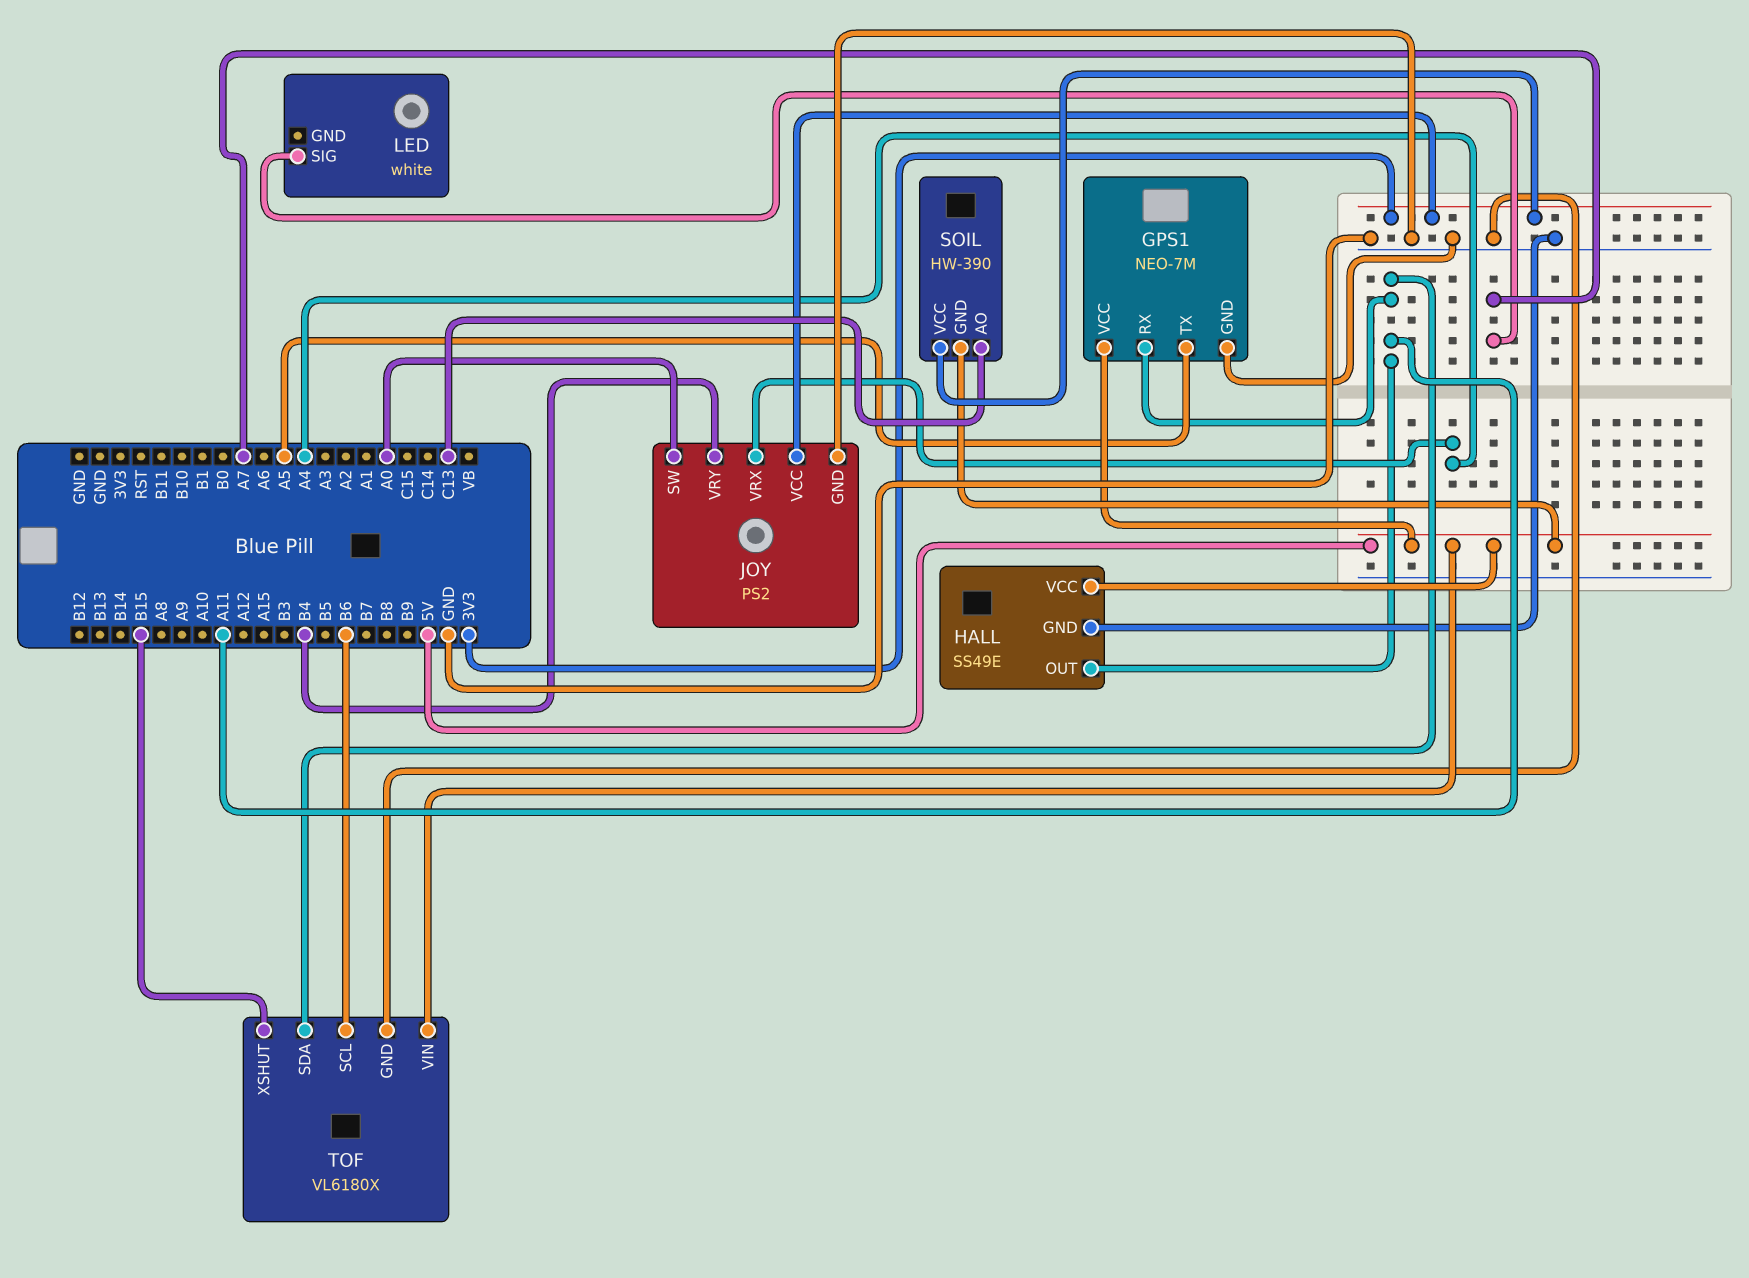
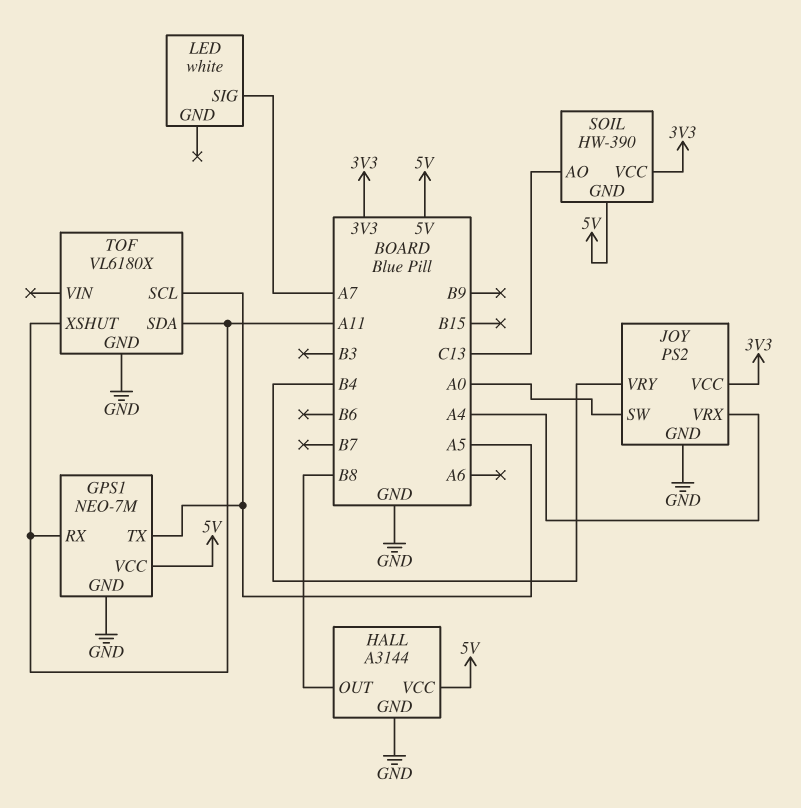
HALL: SS49E -> A3144
HALL pin OUT: A11 -> B8
TOF pin SCL: B6 -> A5
TOF pin VIN: 5V -> none
TOF pin XSHUT: B15 -> A11

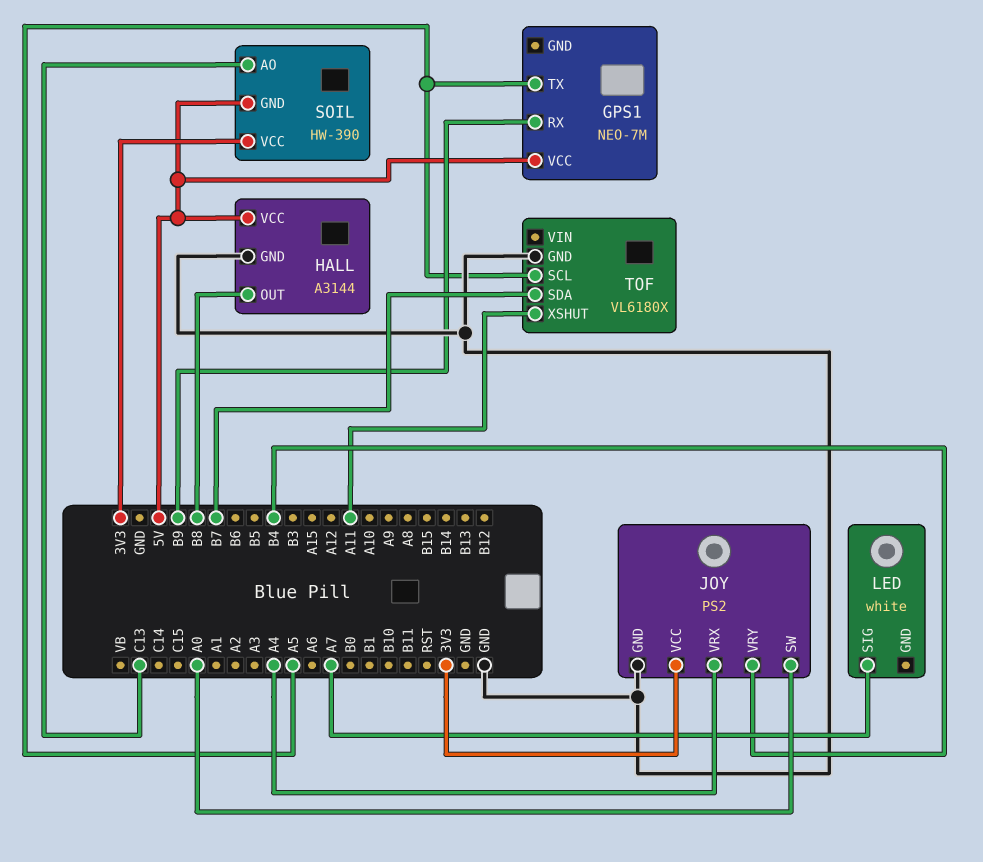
GPS1 pin GND: GND -> none
GPS1 pin RX: A11 -> B9
TOF pin SDA: A11 -> B7

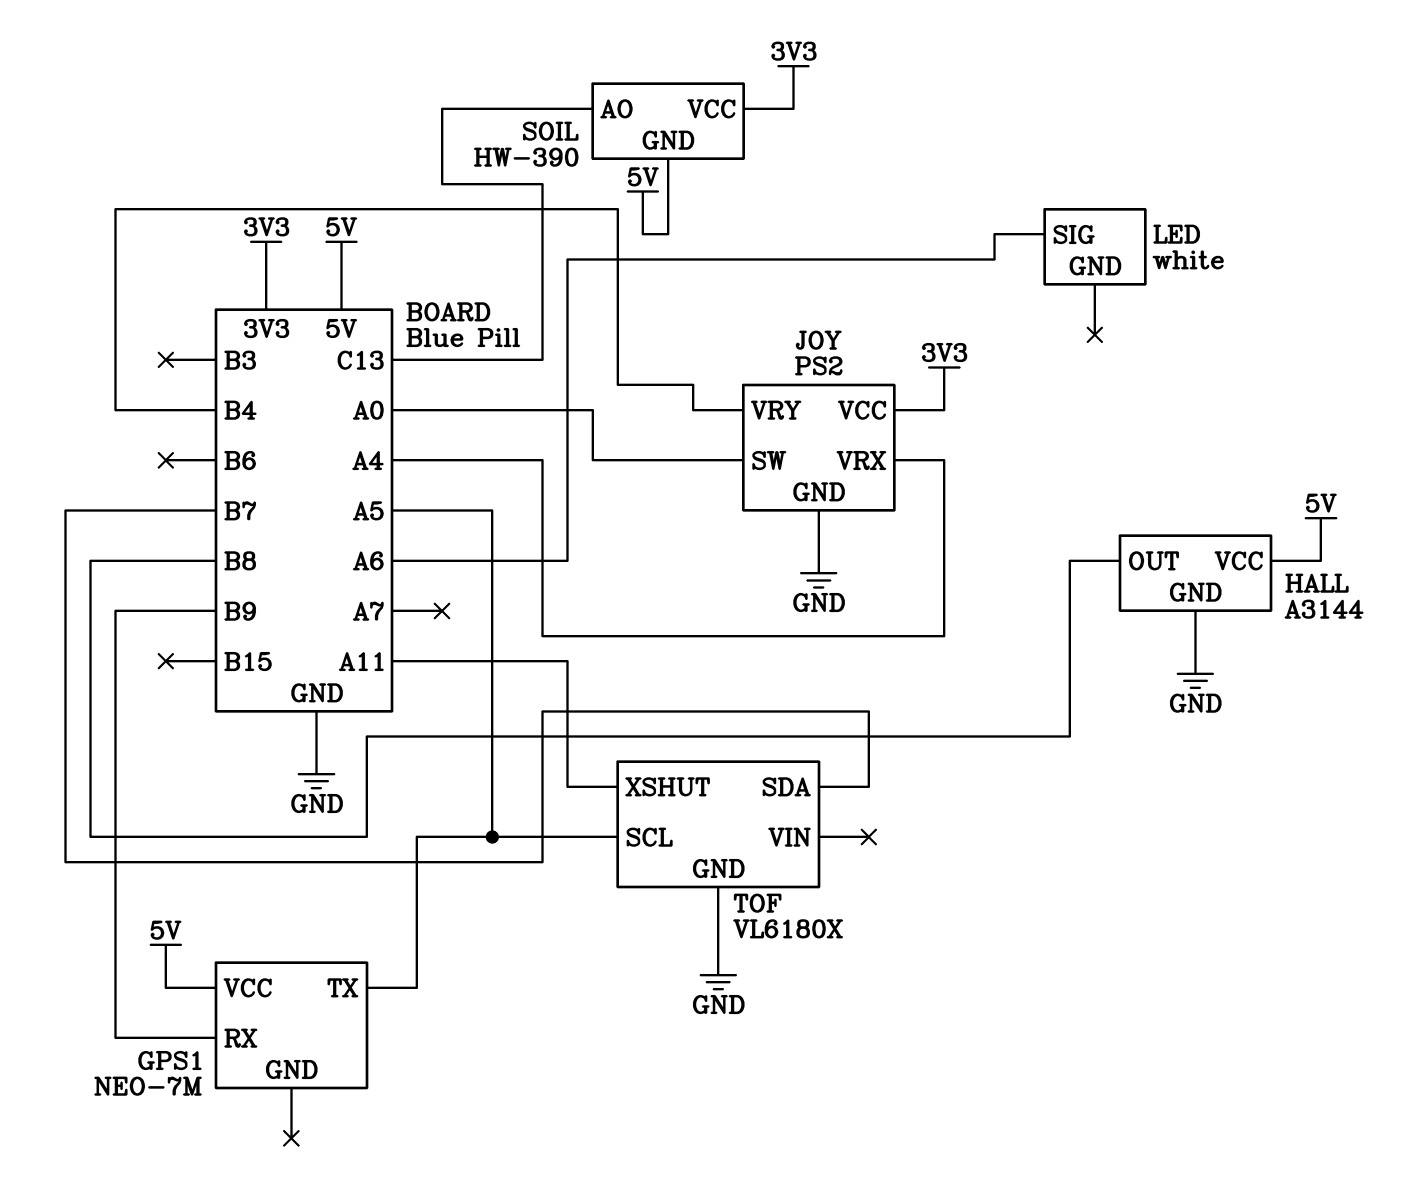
LED pin SIG: A7 -> A6

